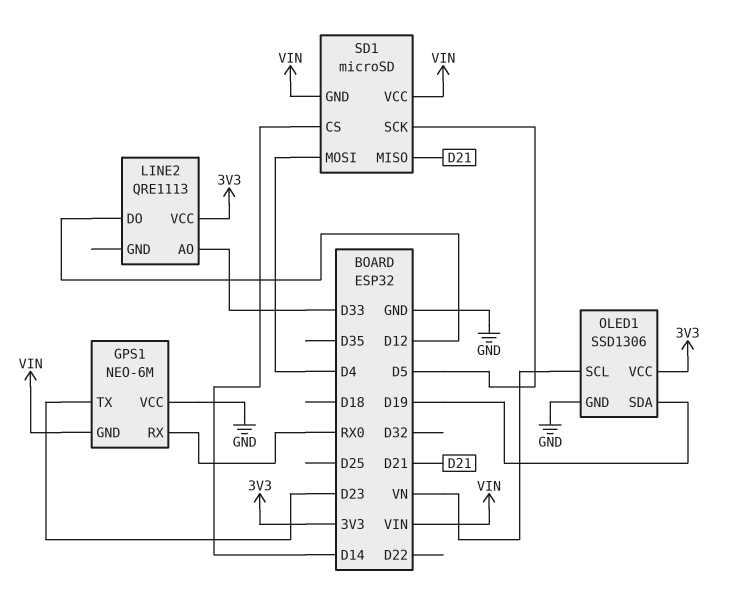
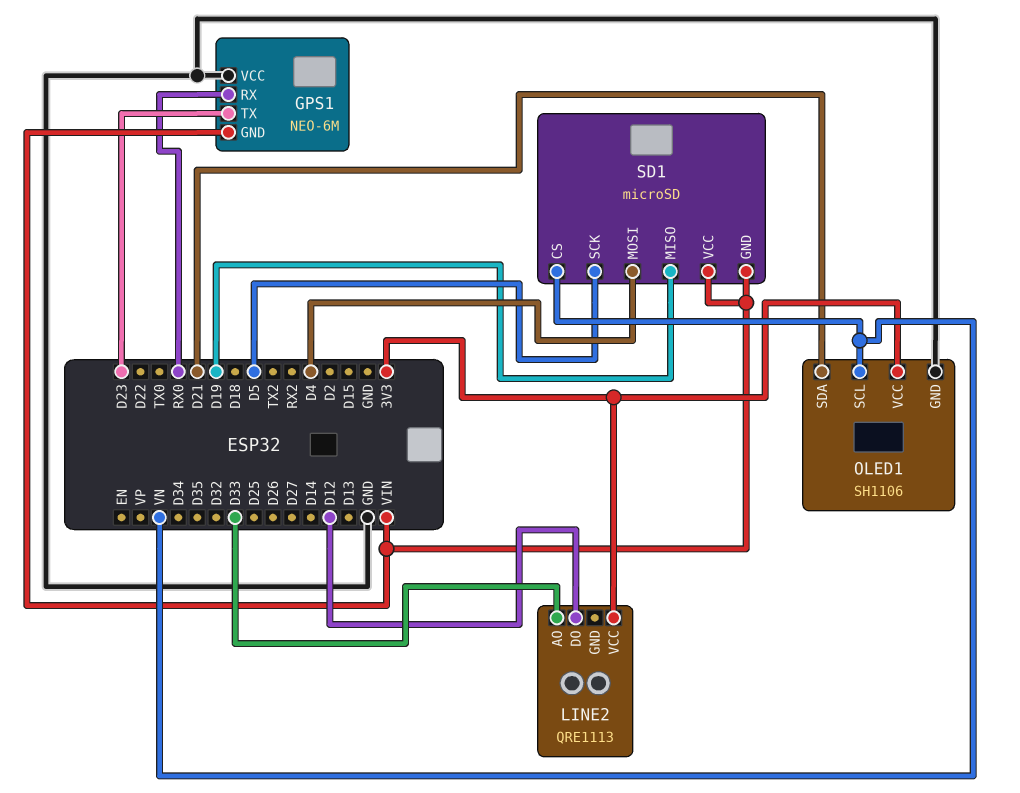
OLED1: SSD1306 -> SH1106
OLED1 pin SDA: D19 -> D21
SD1 pin CS: D14 -> VN
SD1 pin MISO: D21 -> D19

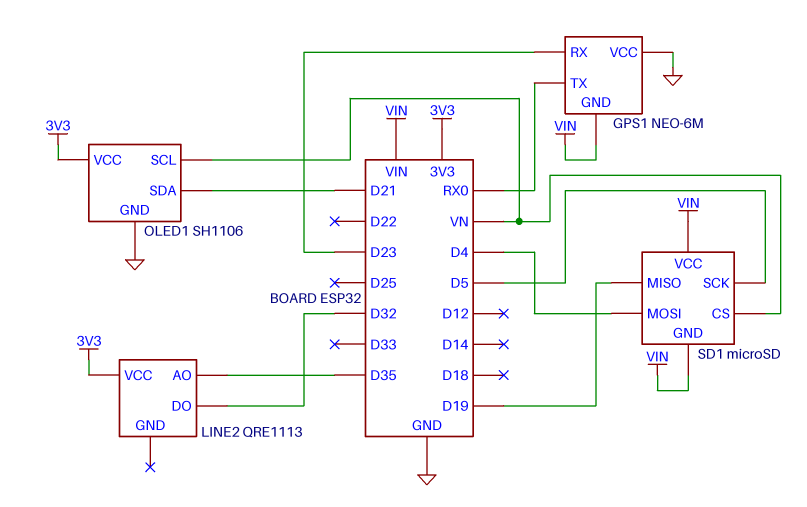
GPS1 pin RX: RX0 -> D23
GPS1 pin TX: D23 -> RX0
LINE2 pin AO: D33 -> D35
LINE2 pin DO: D12 -> D32

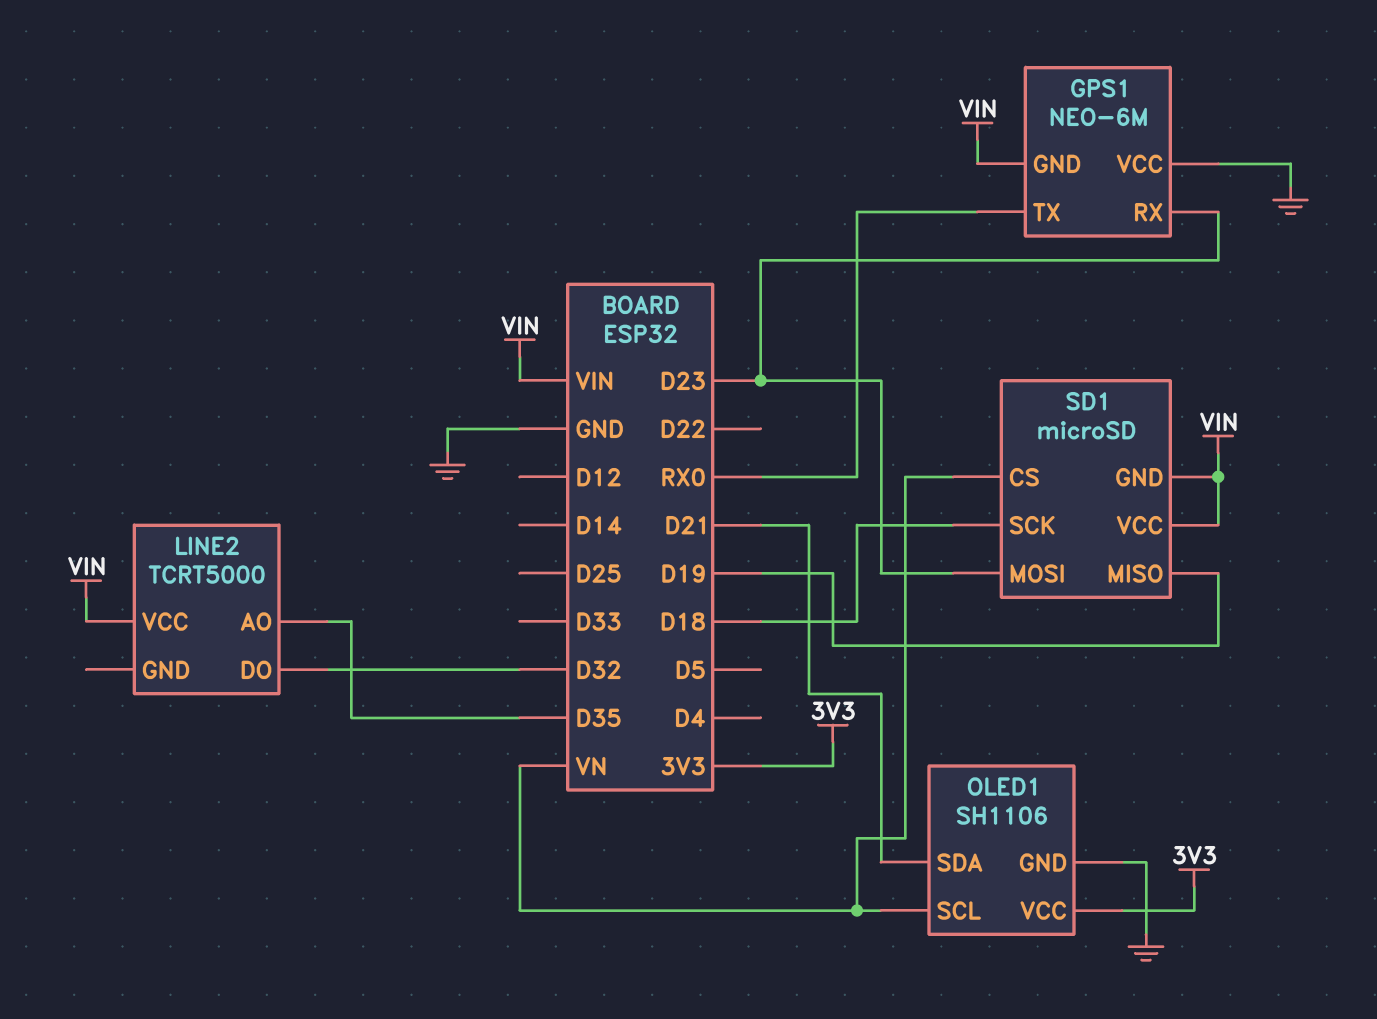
LINE2: QRE1113 -> TCRT5000
LINE2 pin VCC: 3V3 -> VIN
SD1 pin MOSI: D4 -> D23
SD1 pin SCK: D5 -> D18

